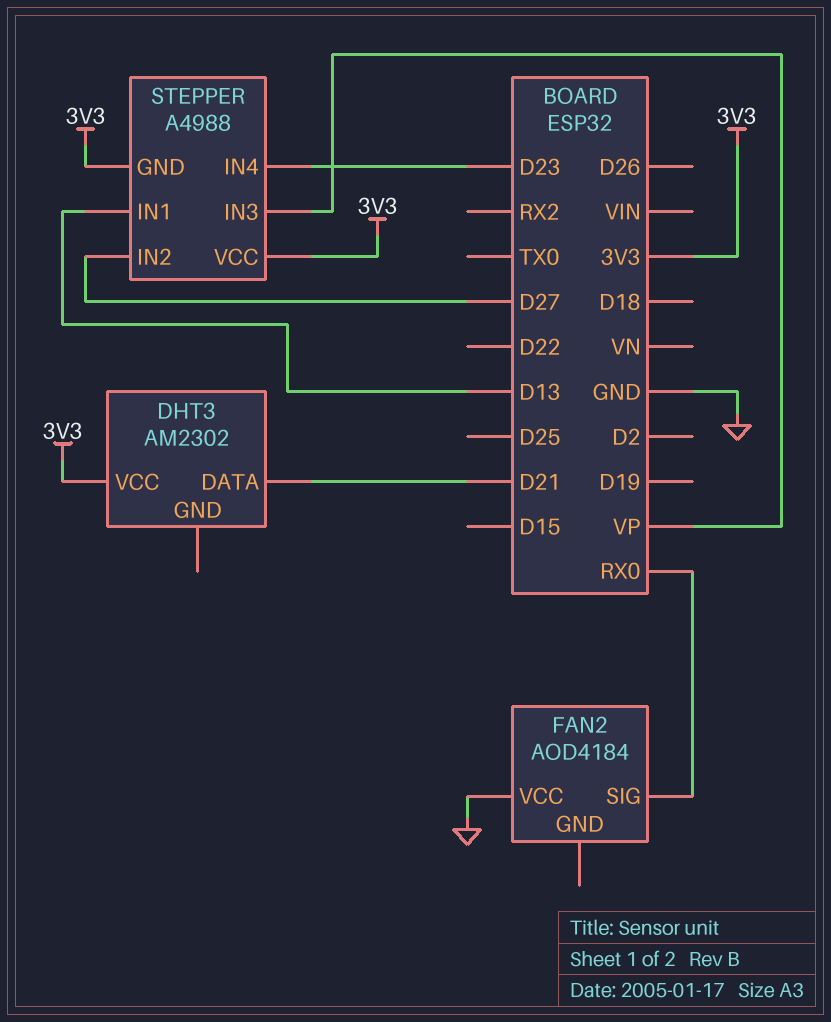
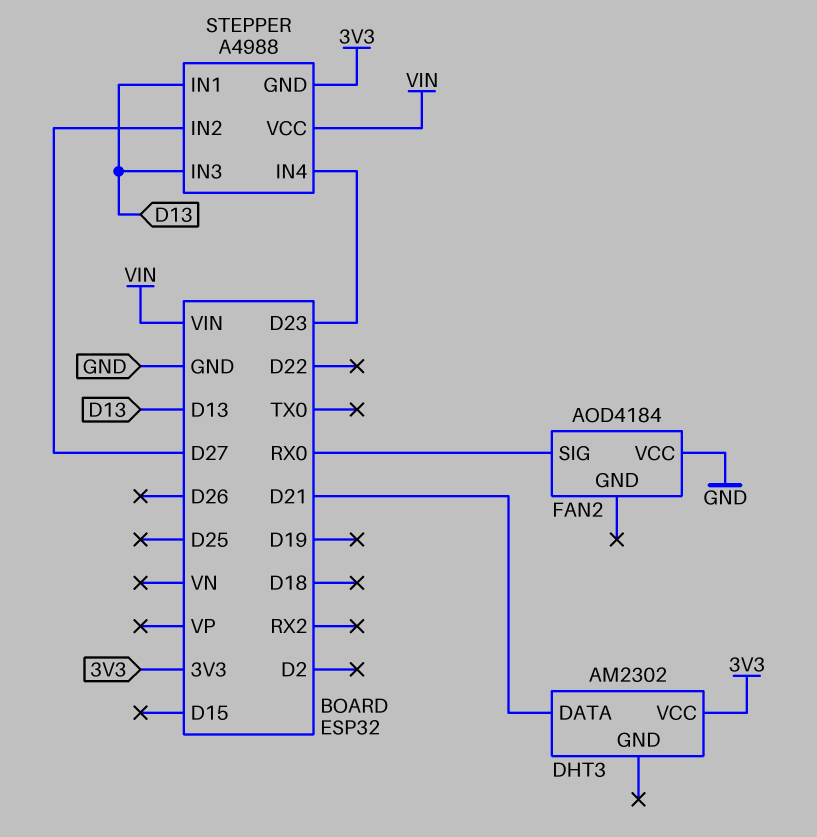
STEPPER pin IN3: VP -> D13
STEPPER pin VCC: 3V3 -> VIN

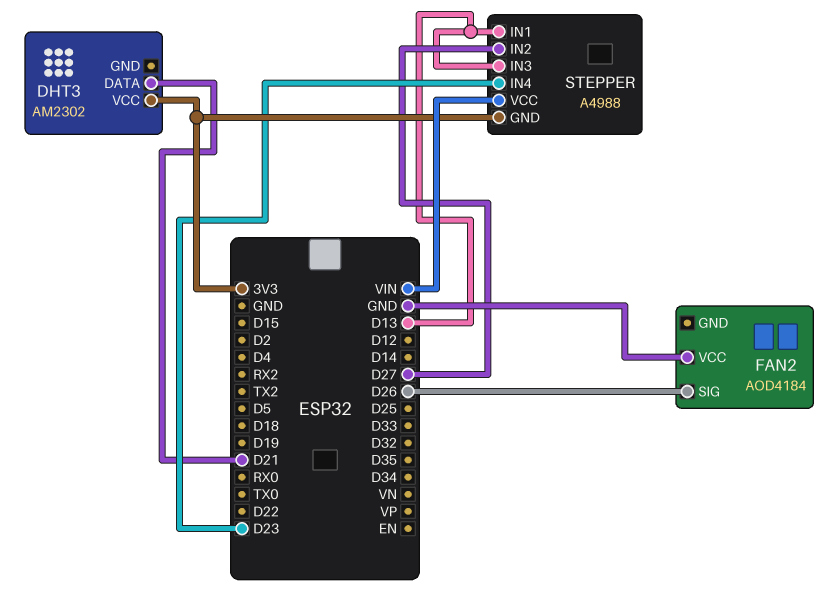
FAN2 pin SIG: RX0 -> D26

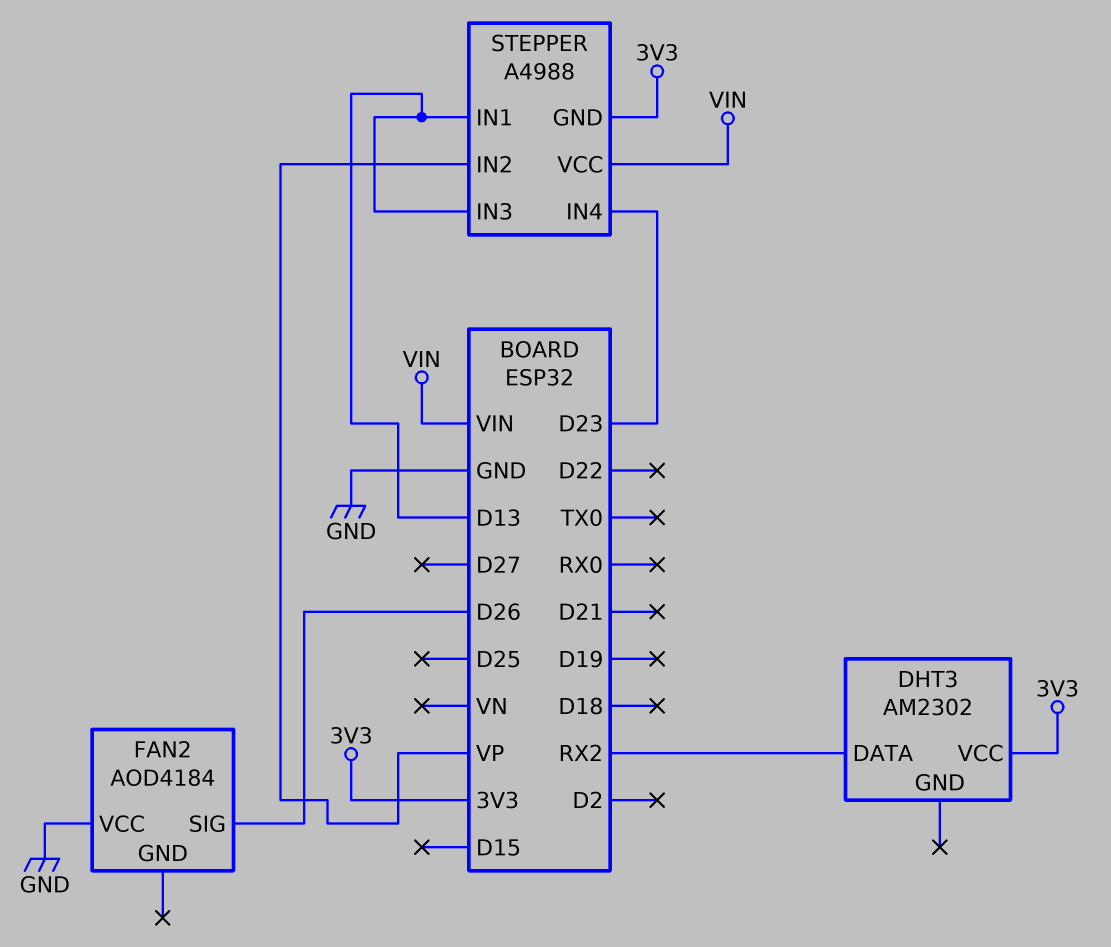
DHT3 pin DATA: D21 -> RX2
STEPPER pin IN2: D27 -> VP

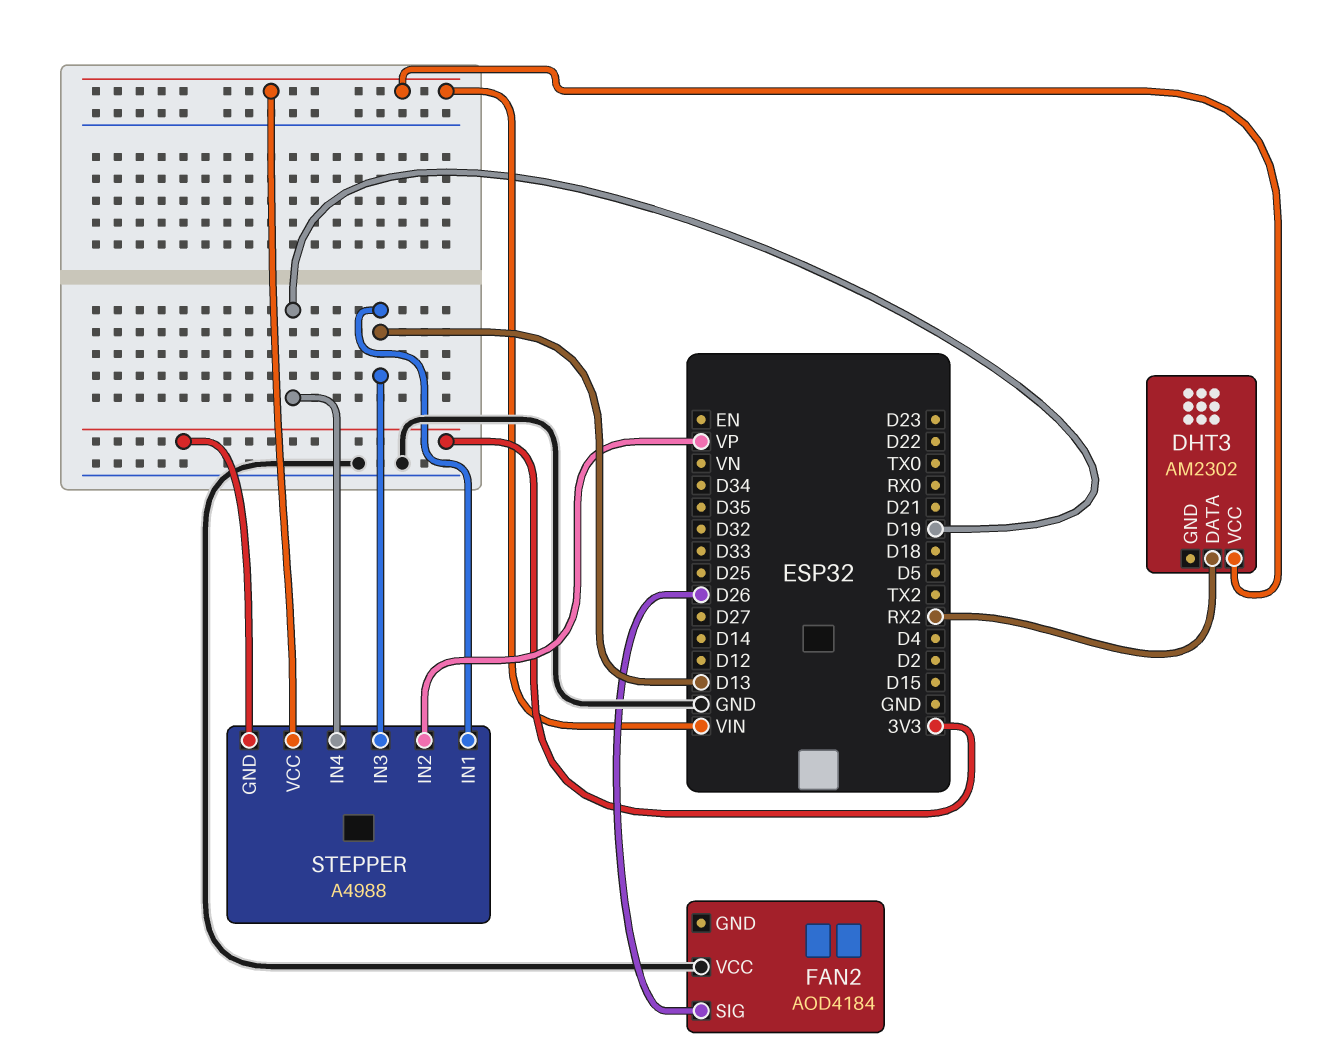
DHT3 pin VCC: 3V3 -> VIN
STEPPER pin IN4: D23 -> D19

